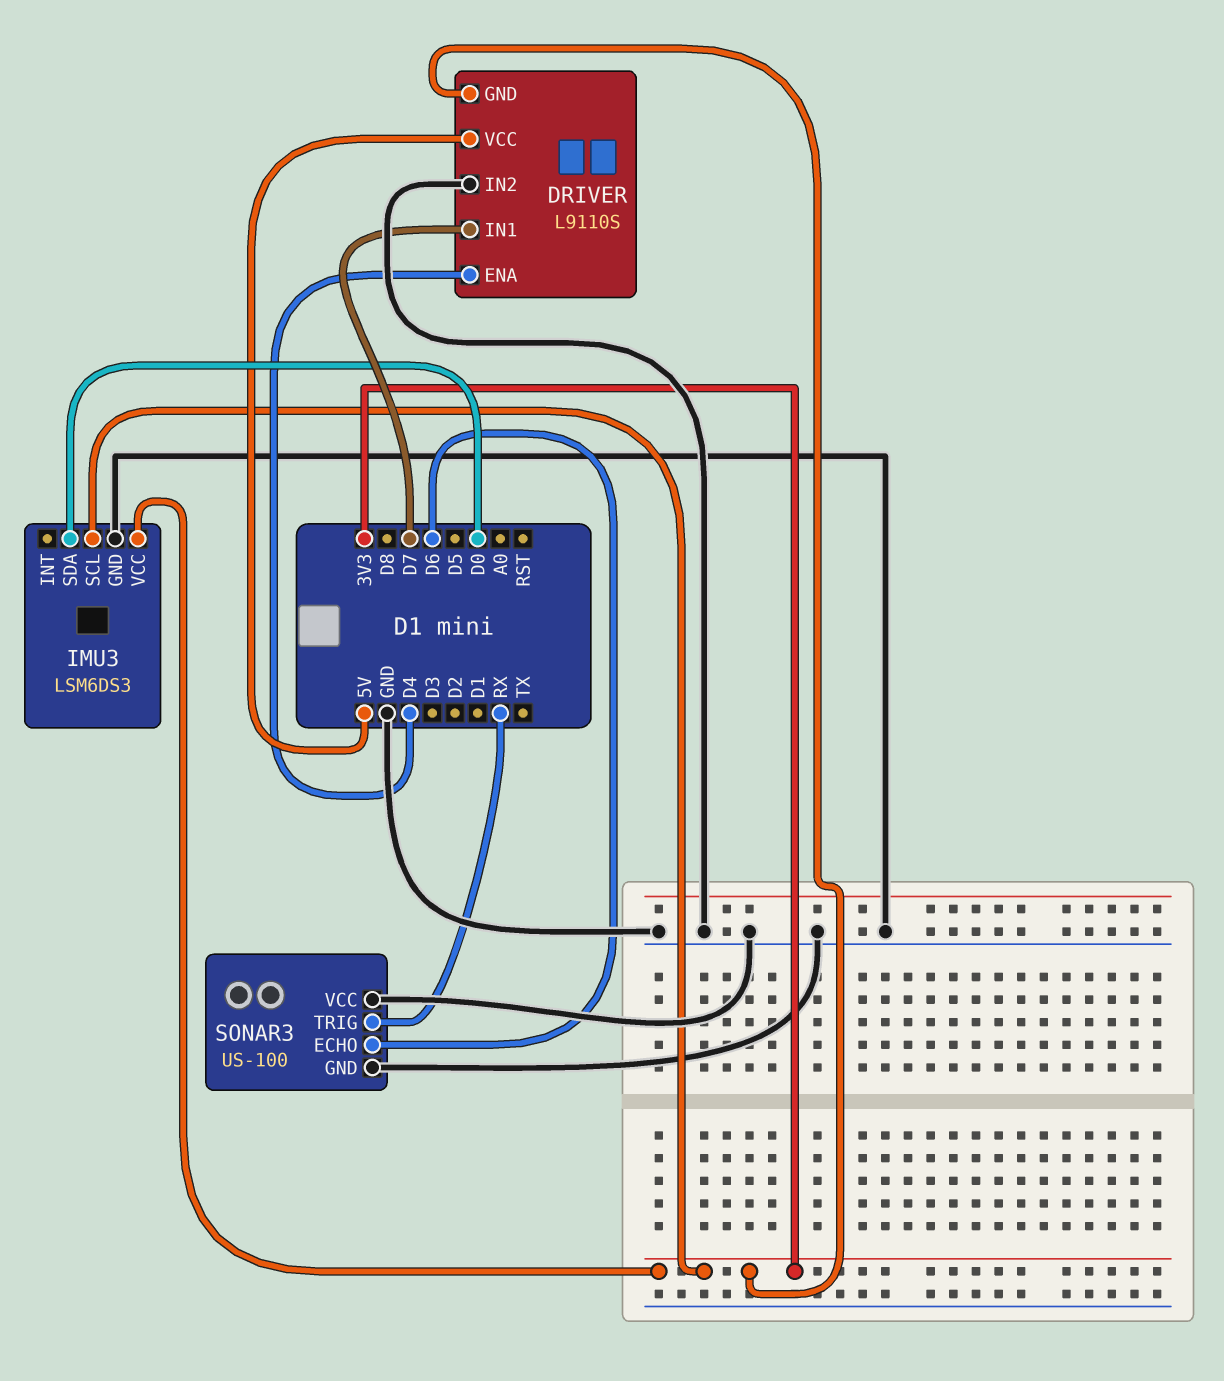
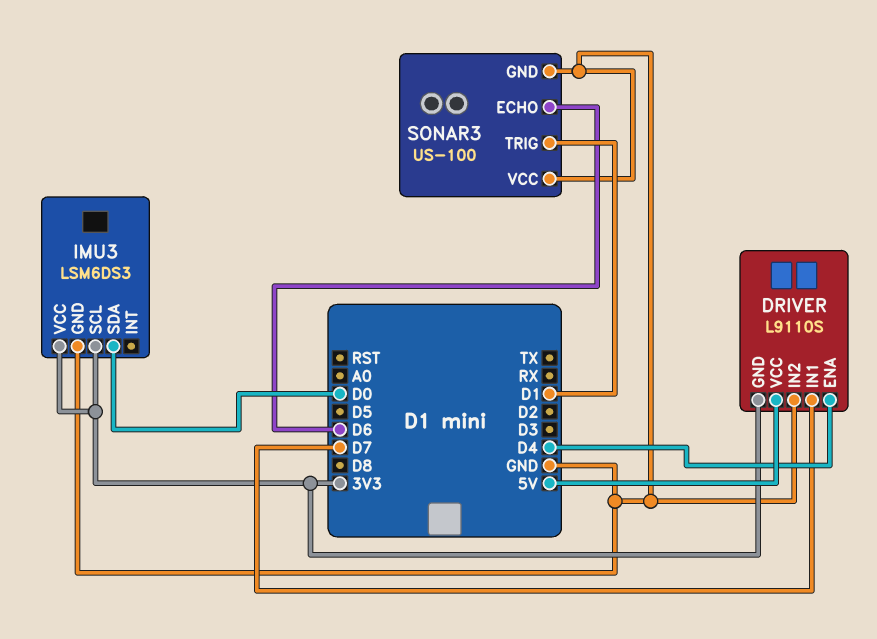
SONAR3 pin TRIG: RX -> D1

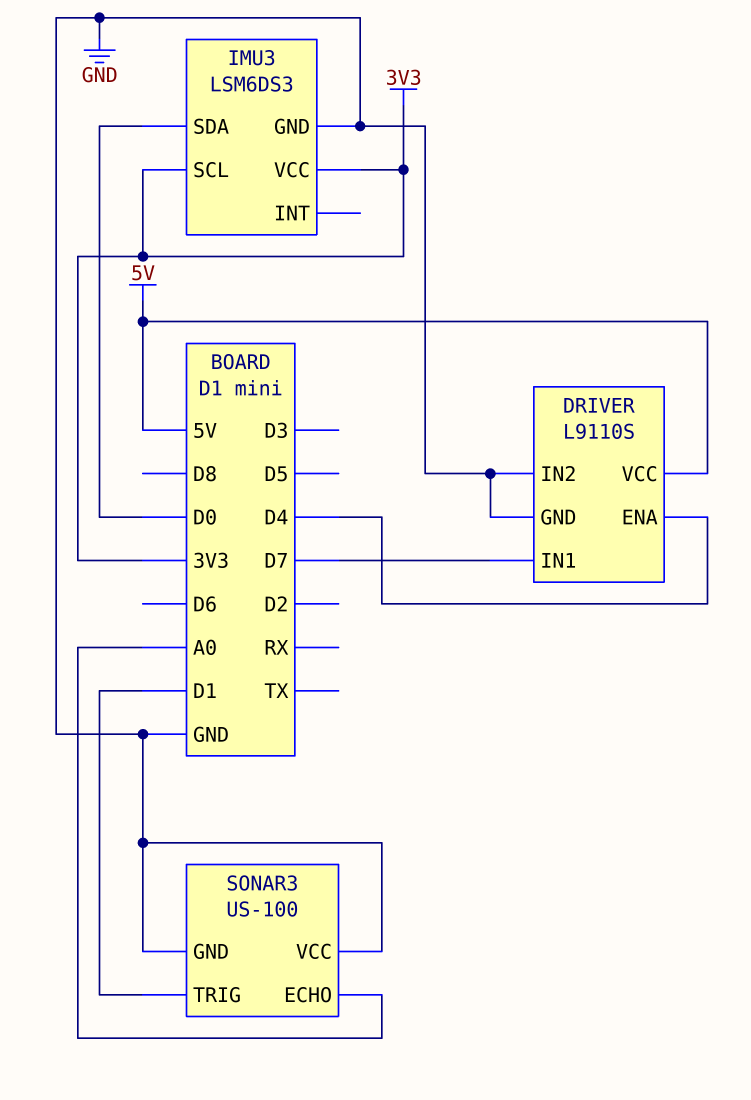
DRIVER pin GND: 3V3 -> GND
SONAR3 pin ECHO: D6 -> A0

